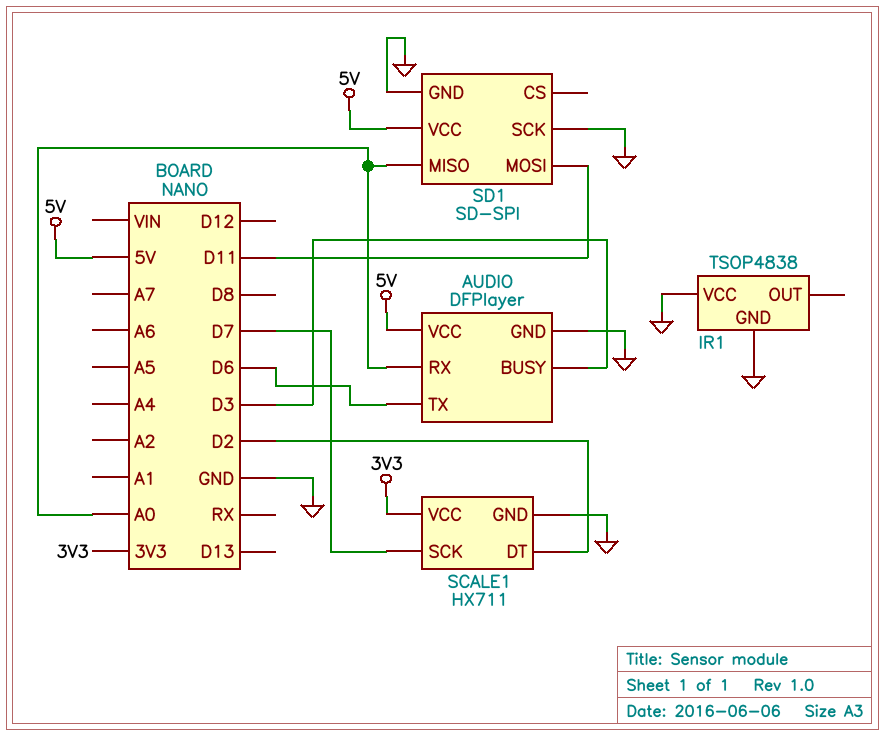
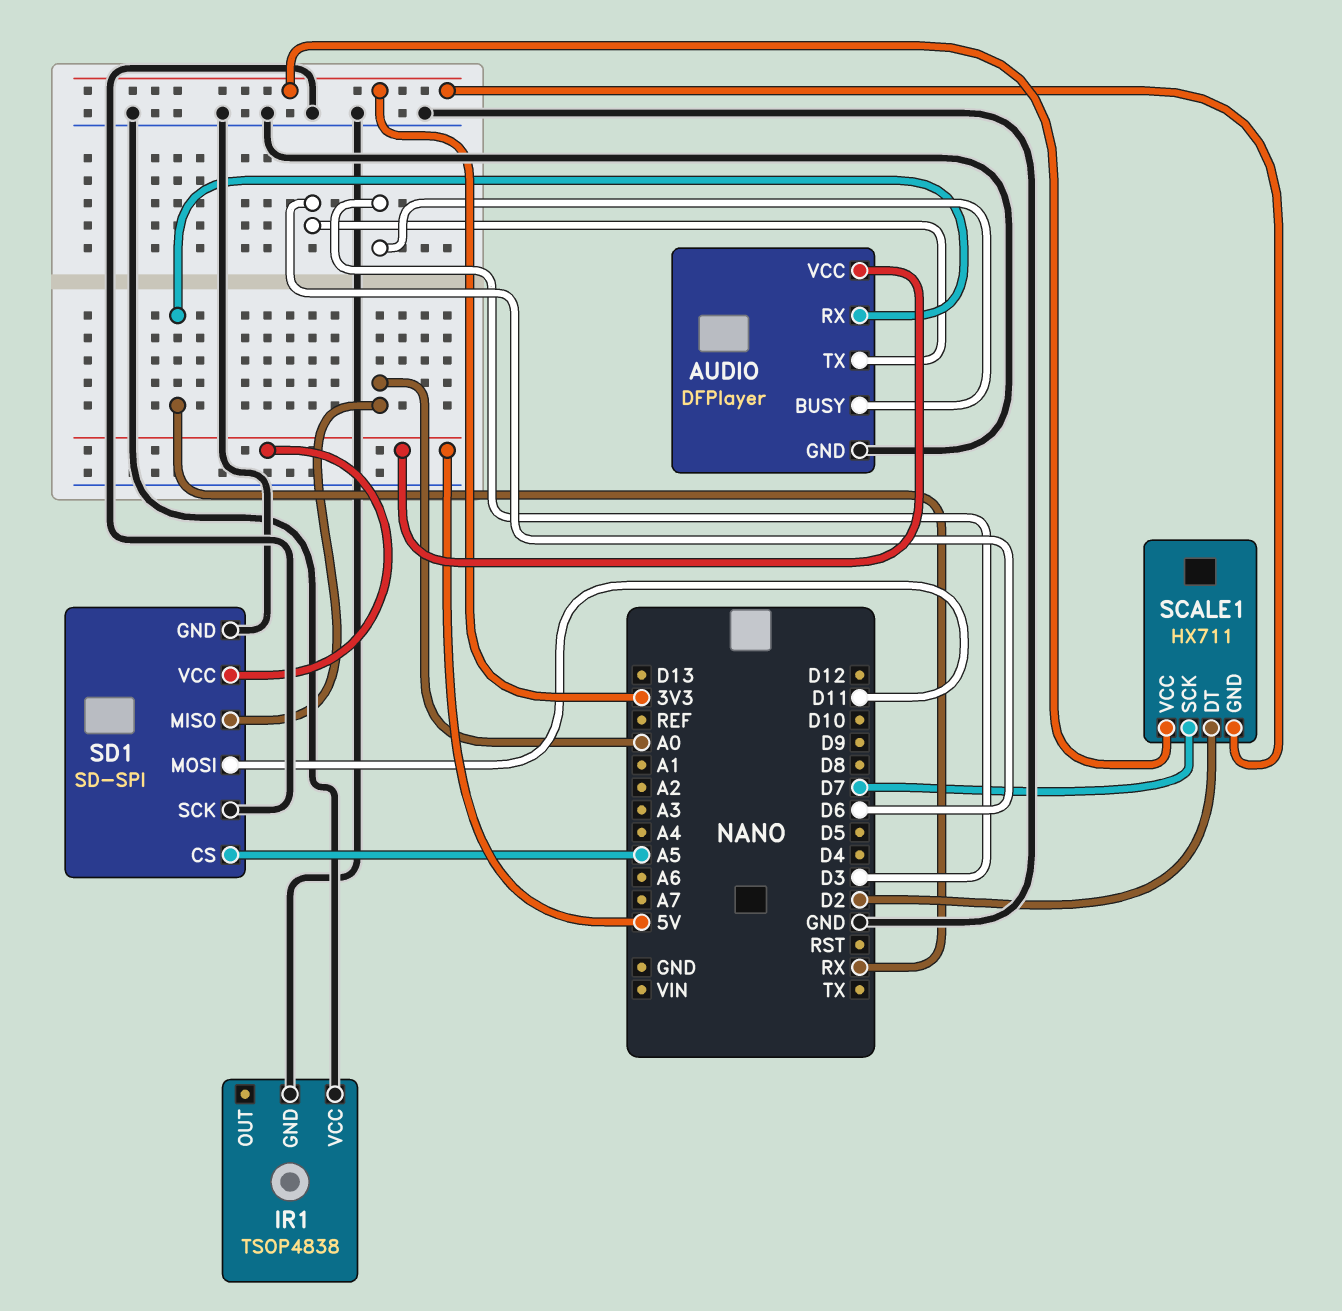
AUDIO pin RX: A0 -> RX
SCALE1 pin GND: GND -> 3V3
SD1 pin CS: none -> A5

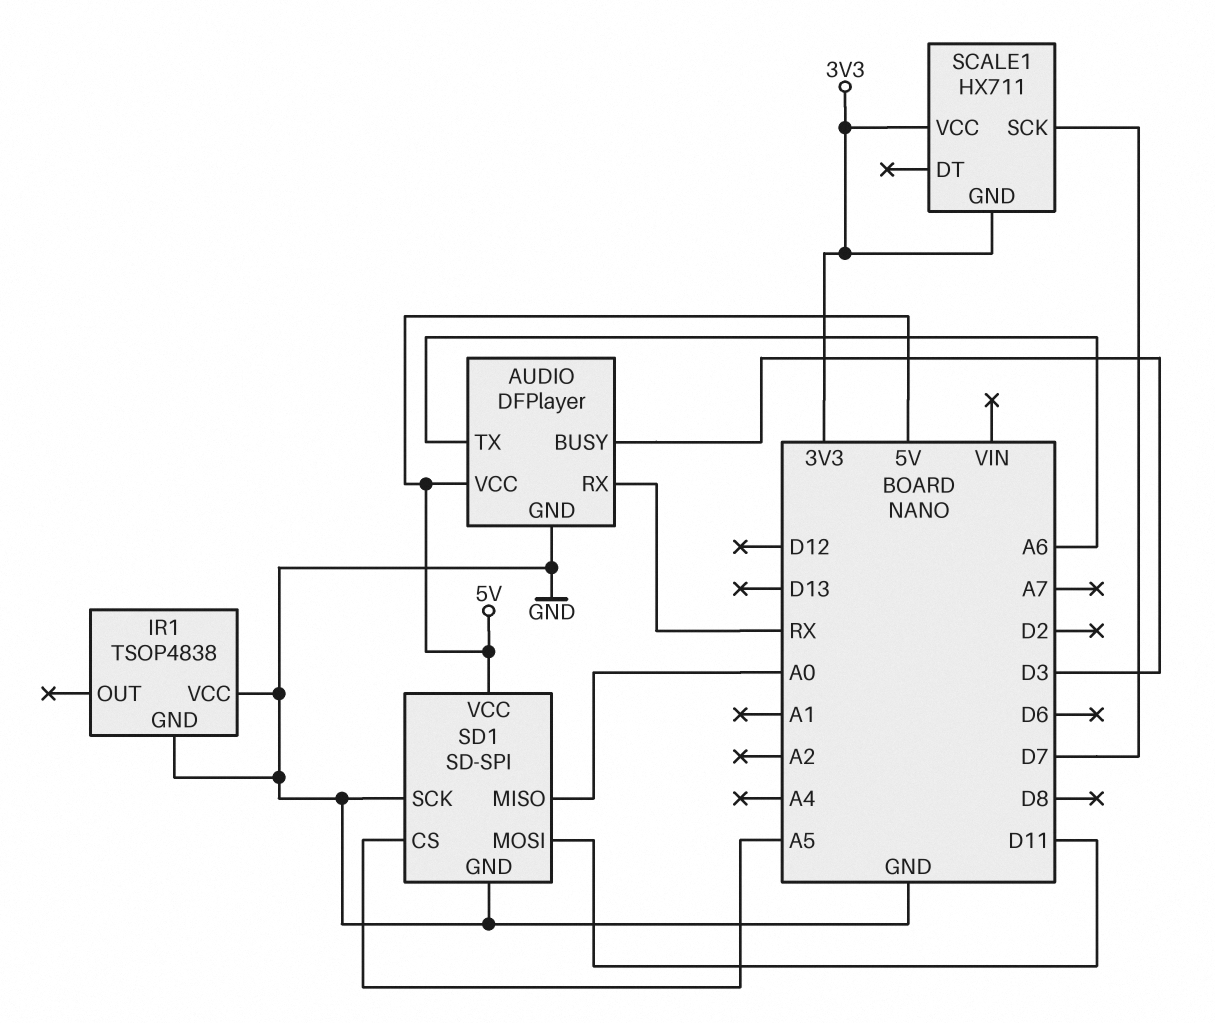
AUDIO pin TX: D6 -> A6
SCALE1 pin DT: D2 -> none

